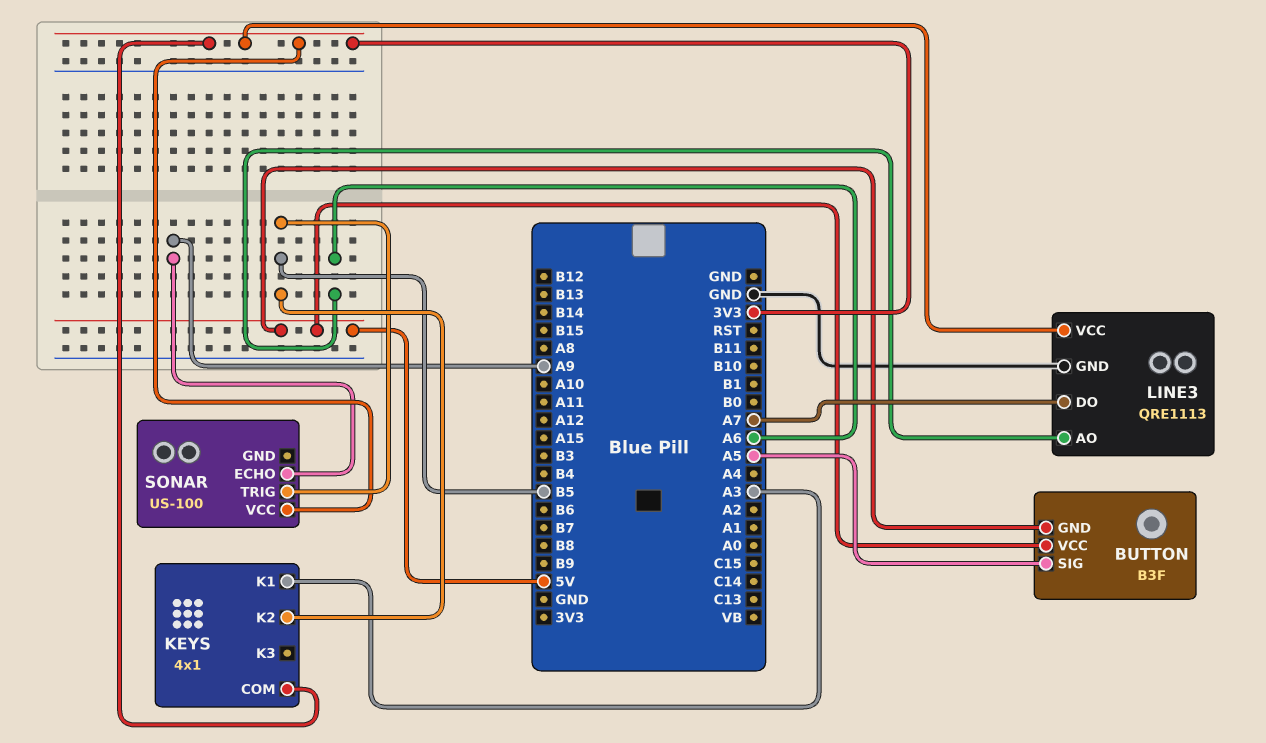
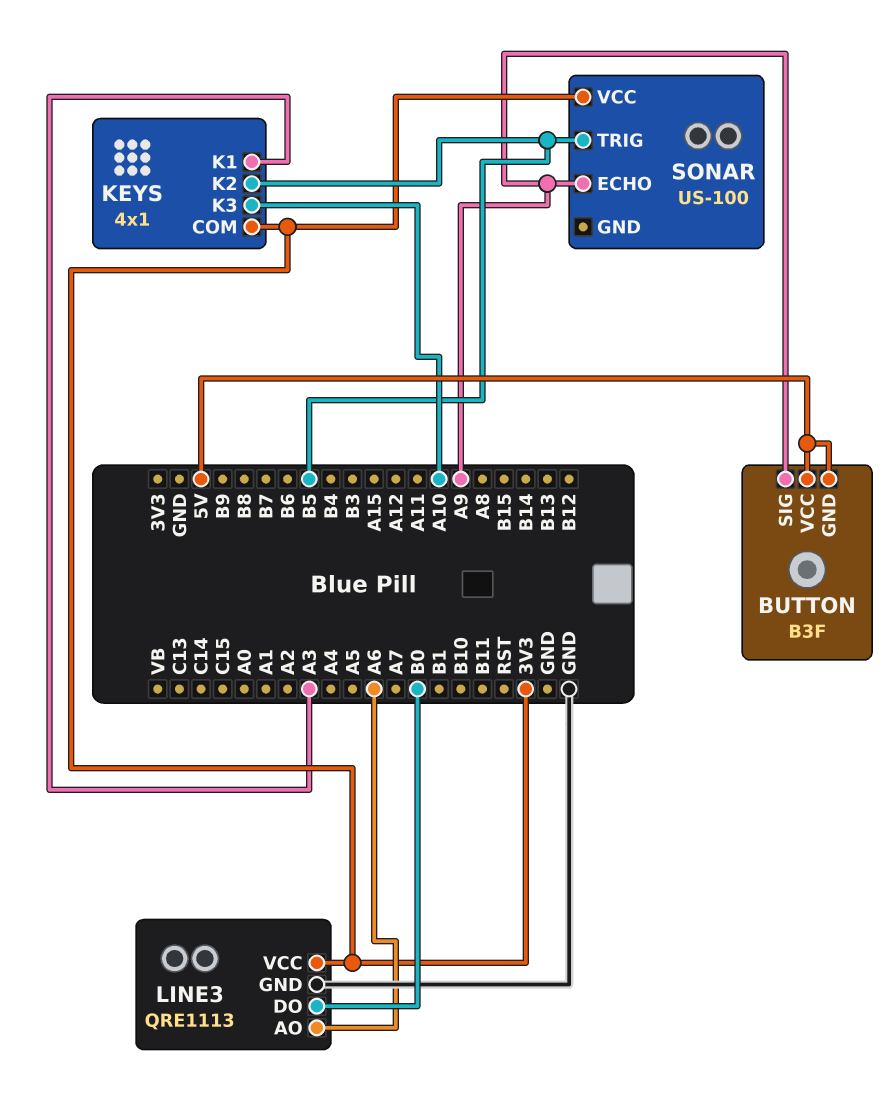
BUTTON pin SIG: A5 -> A9
KEYS pin K3: none -> A10
LINE3 pin DO: A7 -> B0

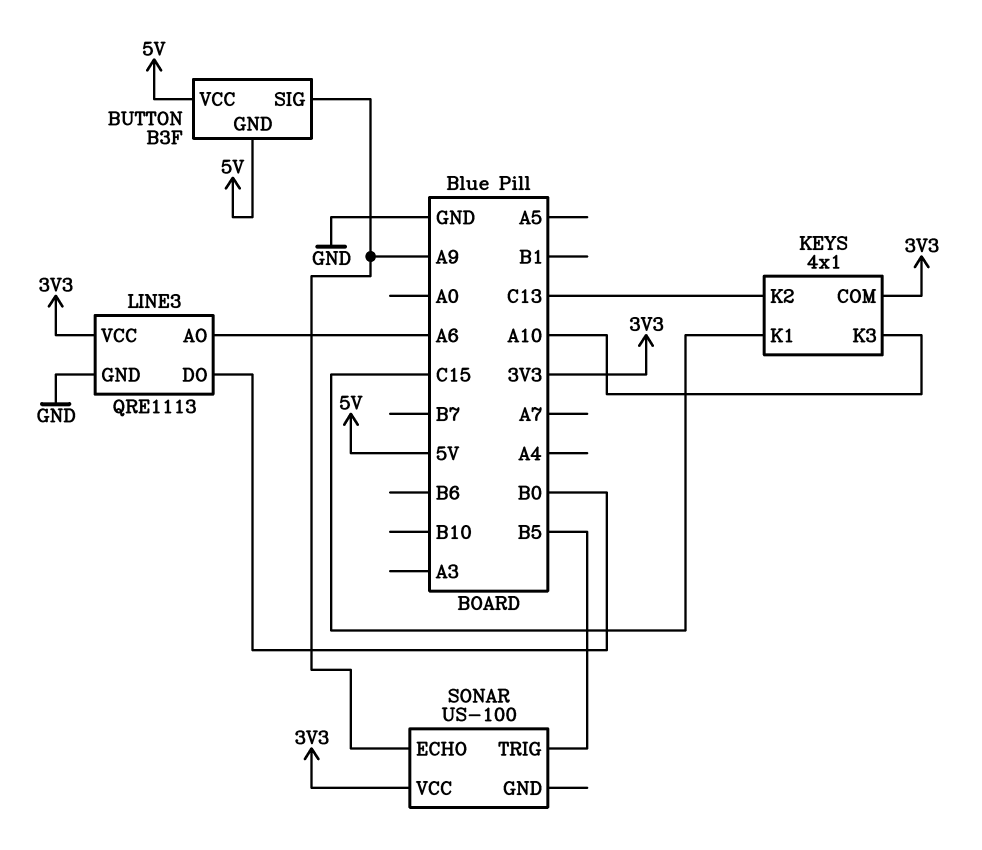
KEYS pin K1: A3 -> C15
KEYS pin K2: B5 -> C13

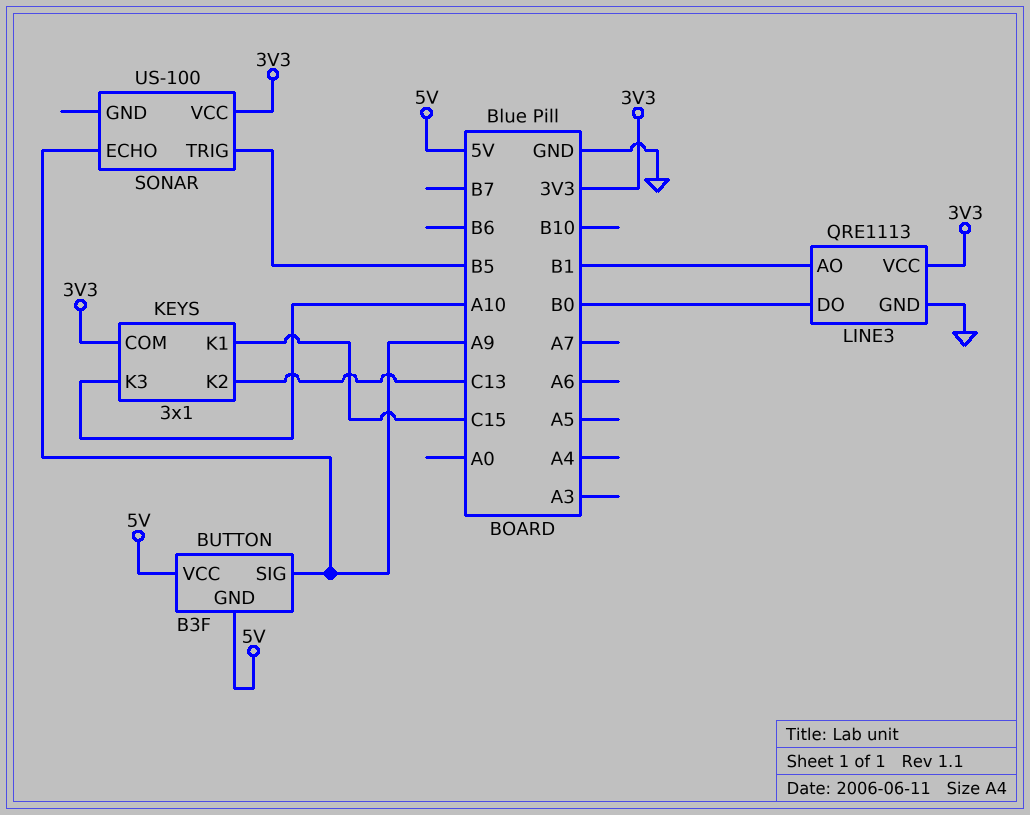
KEYS: 4x1 -> 3x1
LINE3 pin AO: A6 -> B1

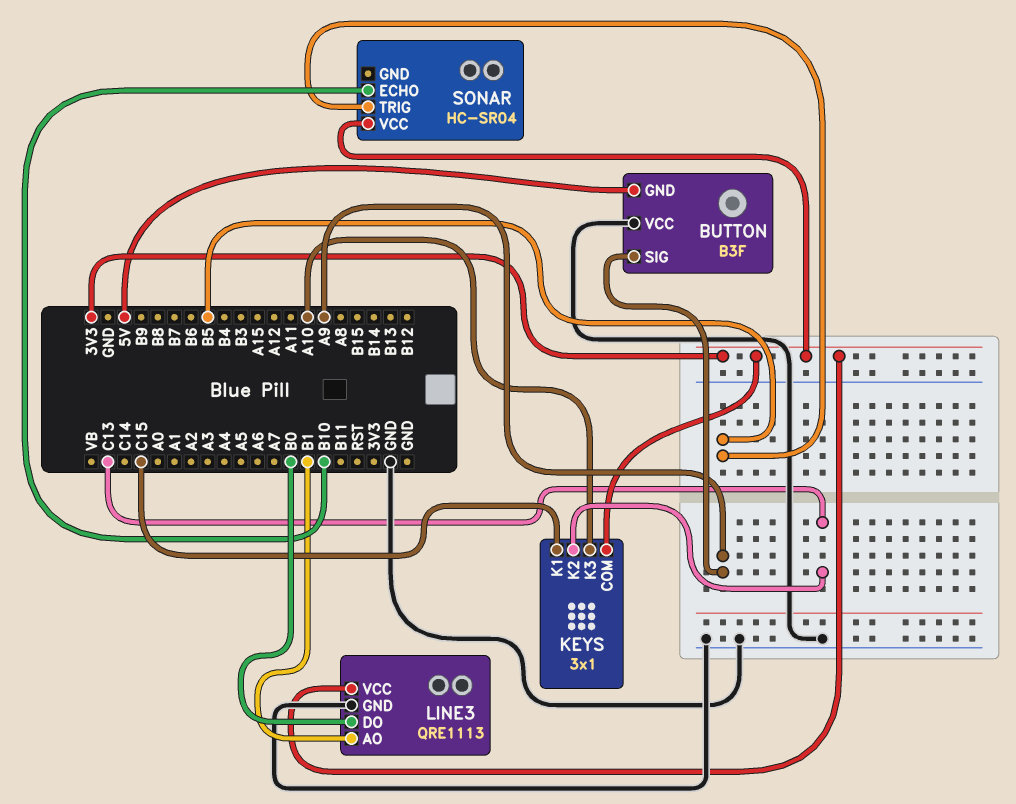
BUTTON pin VCC: 5V -> GND
SONAR: US-100 -> HC-SR04
SONAR pin ECHO: A9 -> B10

